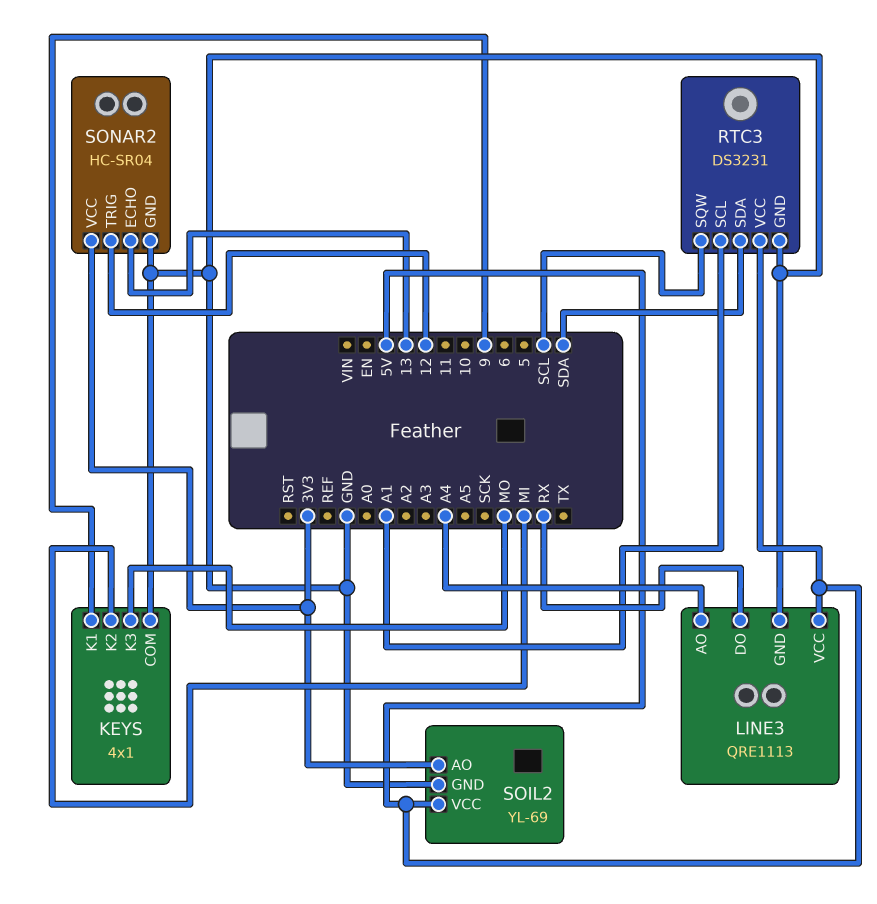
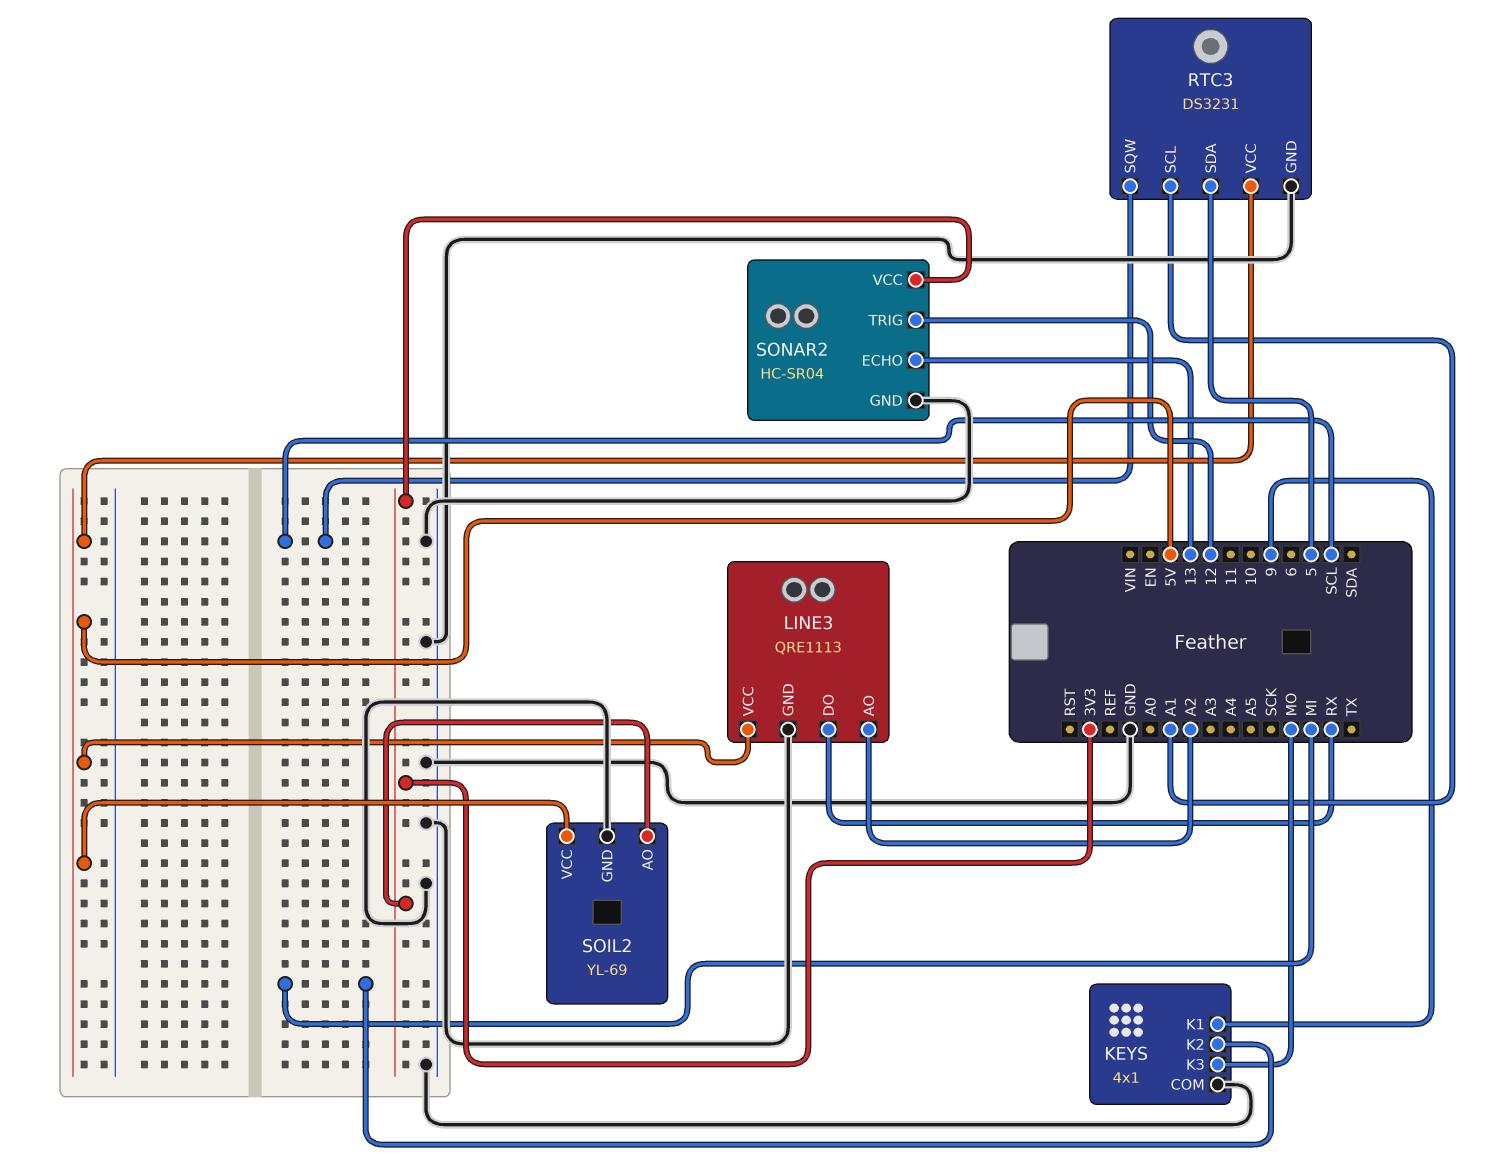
LINE3 pin AO: A4 -> A2
RTC3 pin SDA: SDA -> 5

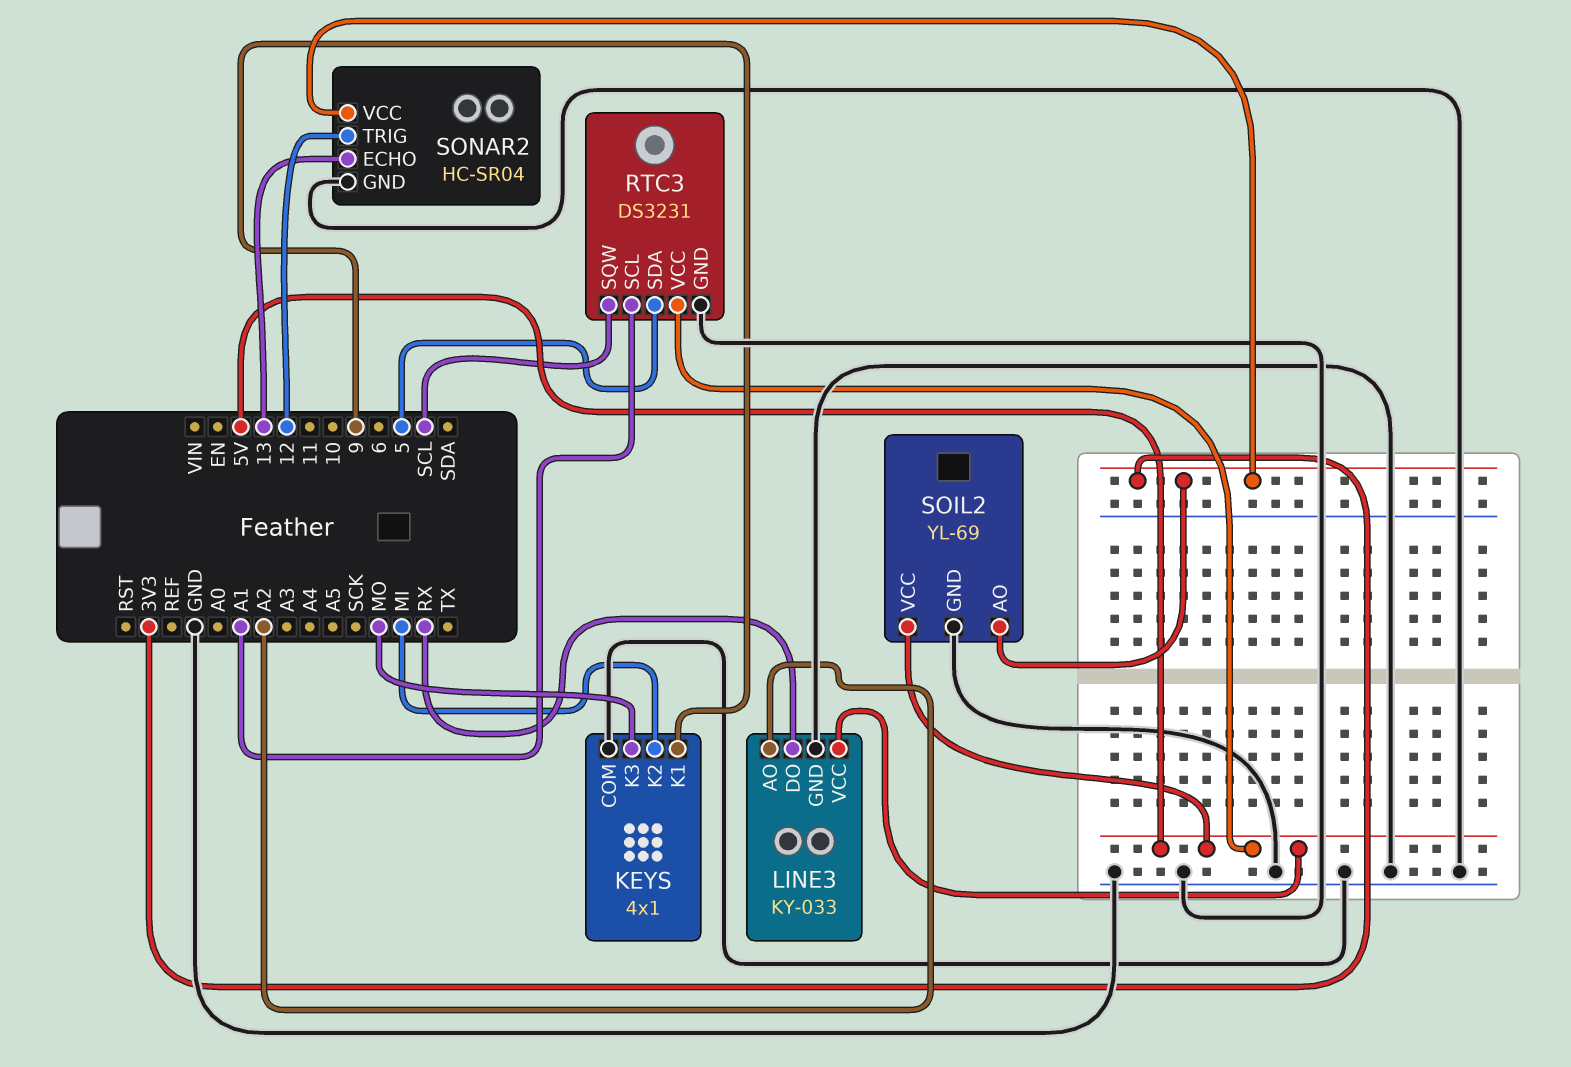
LINE3: QRE1113 -> KY-033

